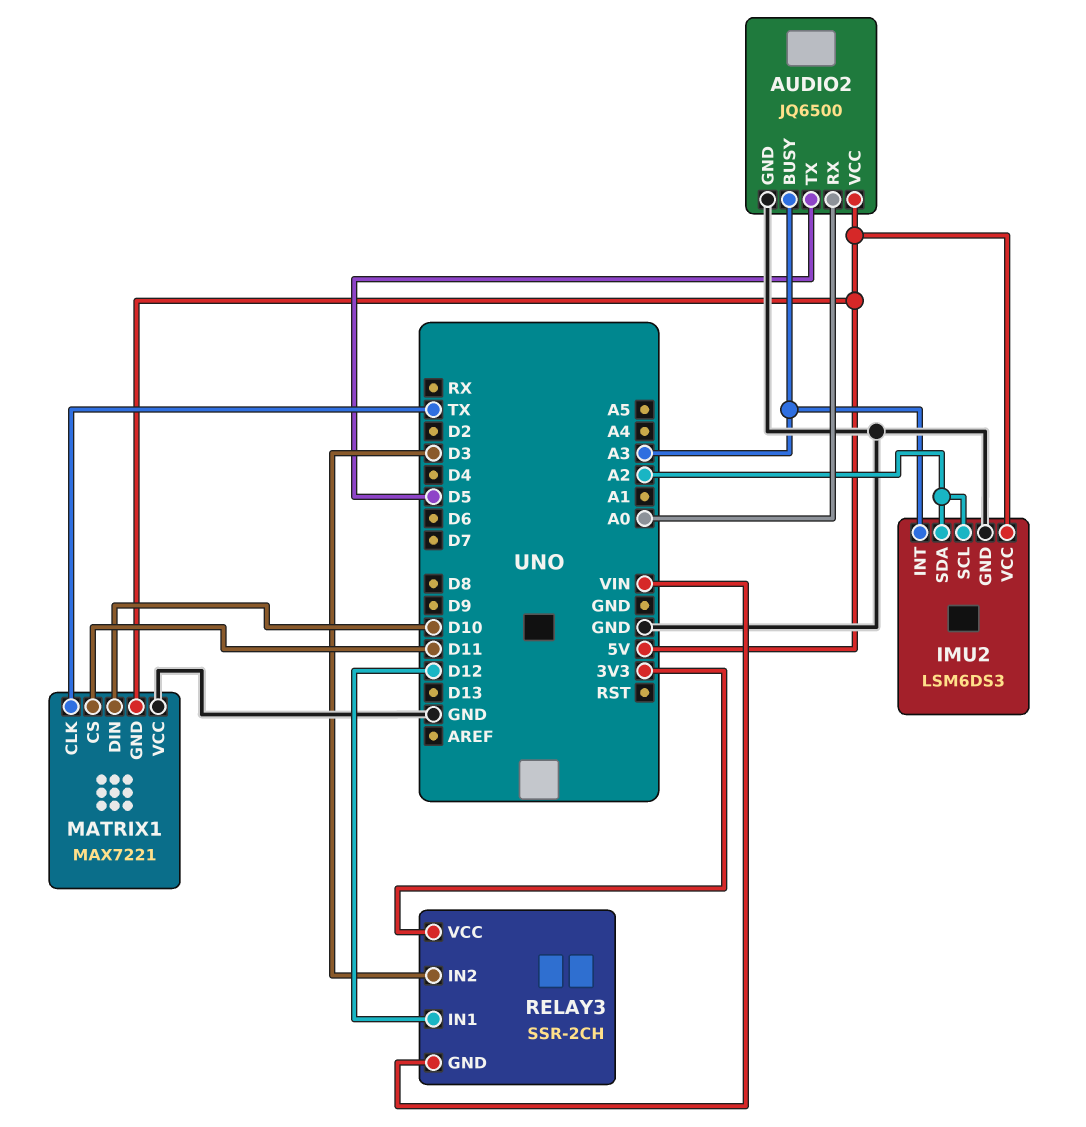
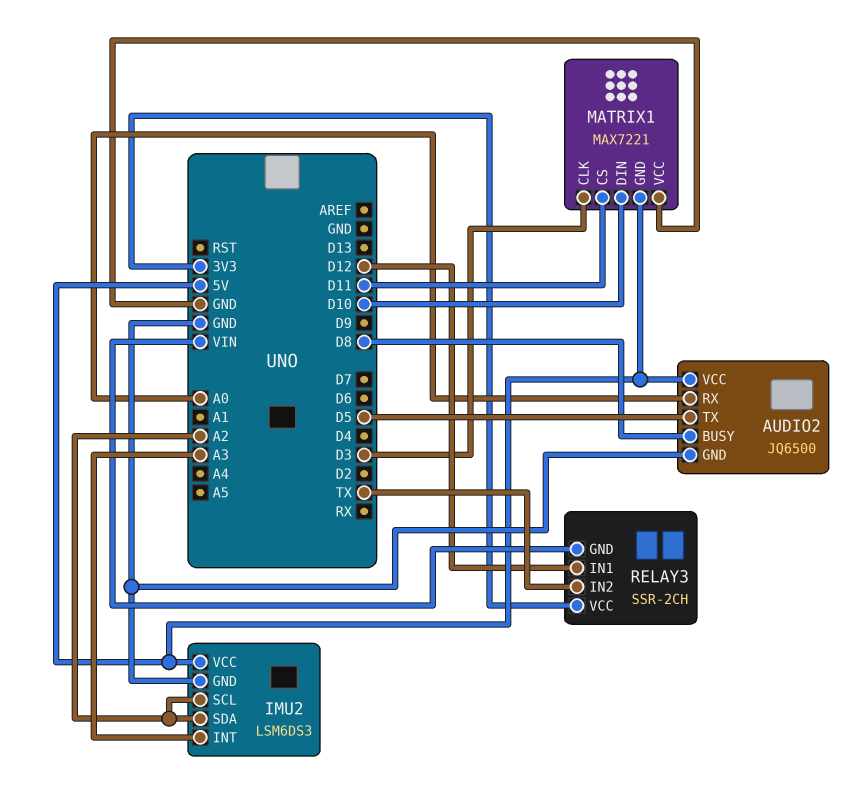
AUDIO2 pin BUSY: A3 -> D8
MATRIX1 pin CLK: TX -> D3
RELAY3 pin IN2: D3 -> TX

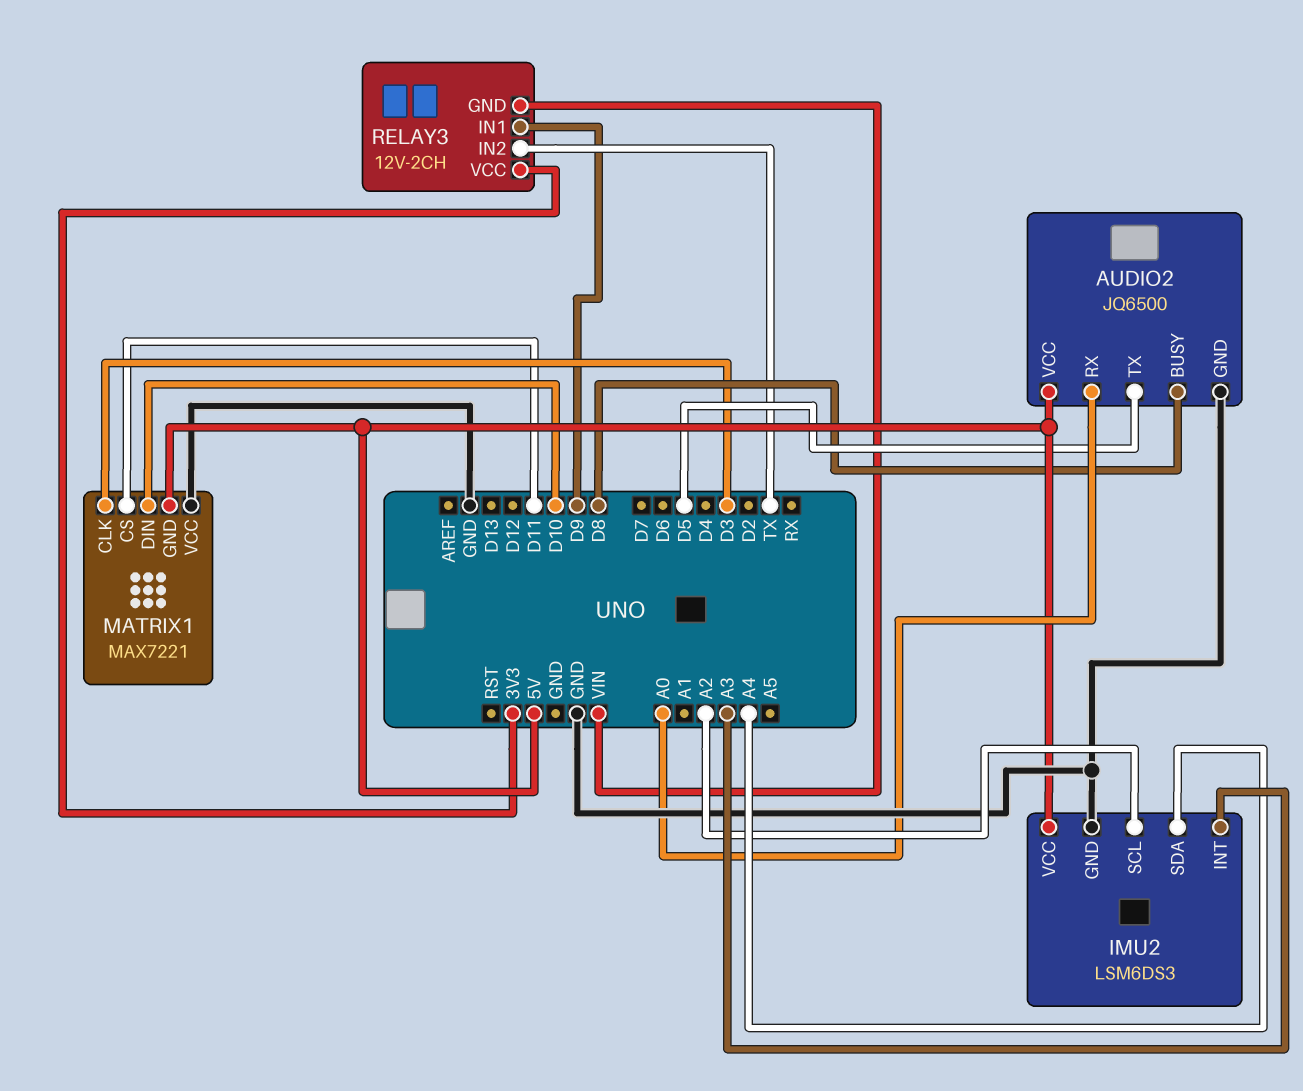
IMU2 pin SDA: A2 -> A4
RELAY3: SSR-2CH -> 12V-2CH
RELAY3 pin IN1: D12 -> D9

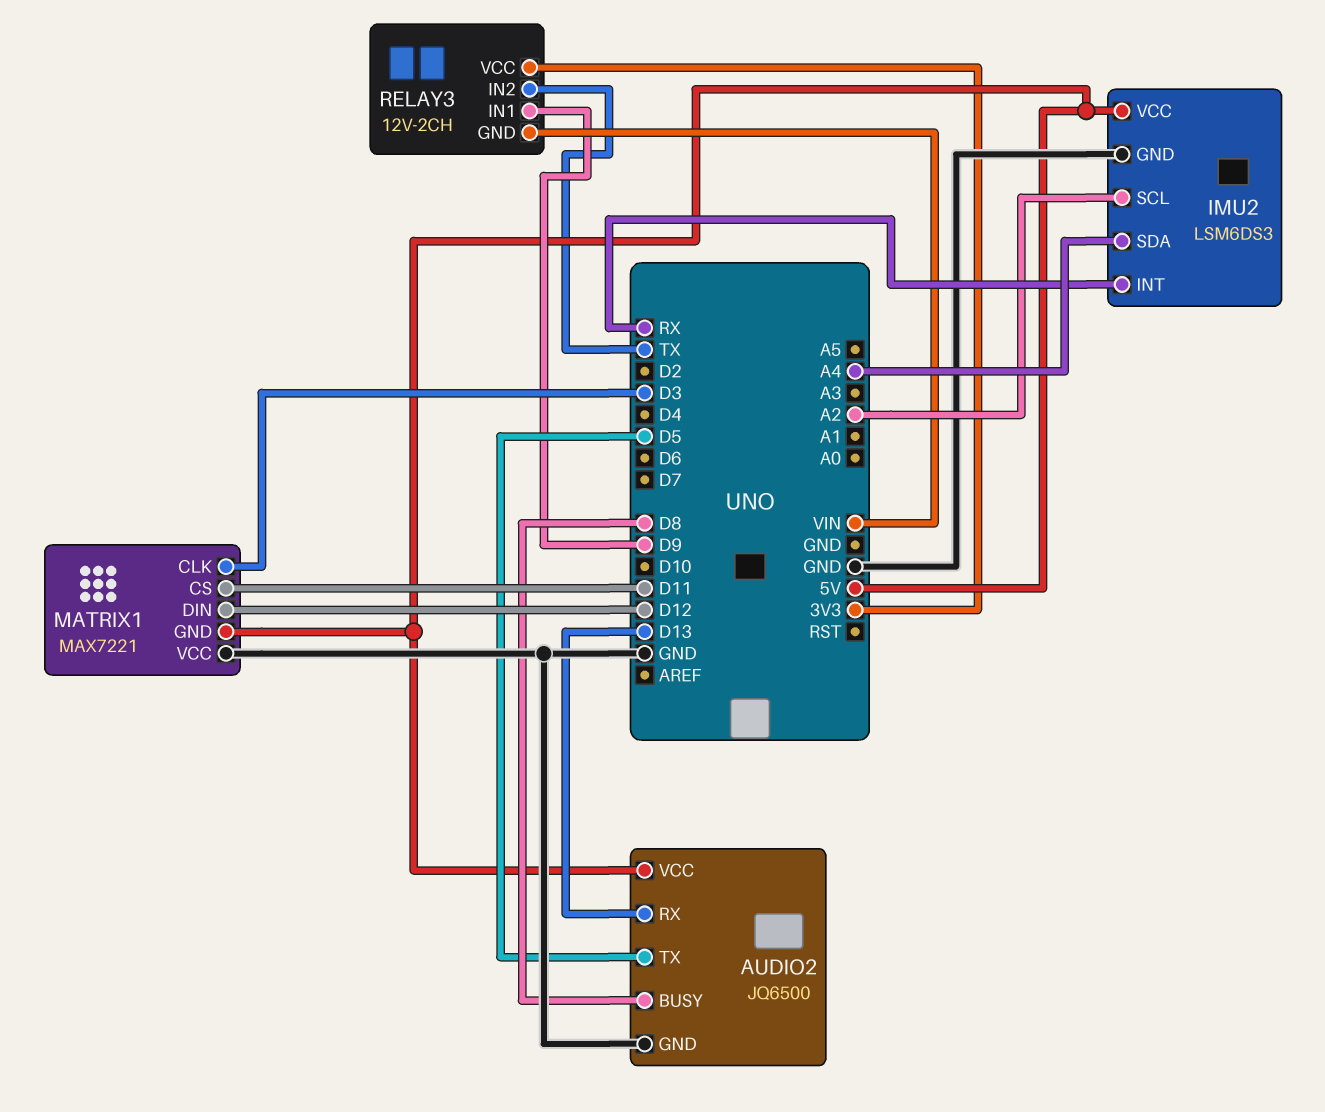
AUDIO2 pin RX: A0 -> D13
IMU2 pin INT: A3 -> RX
MATRIX1 pin DIN: D10 -> D12

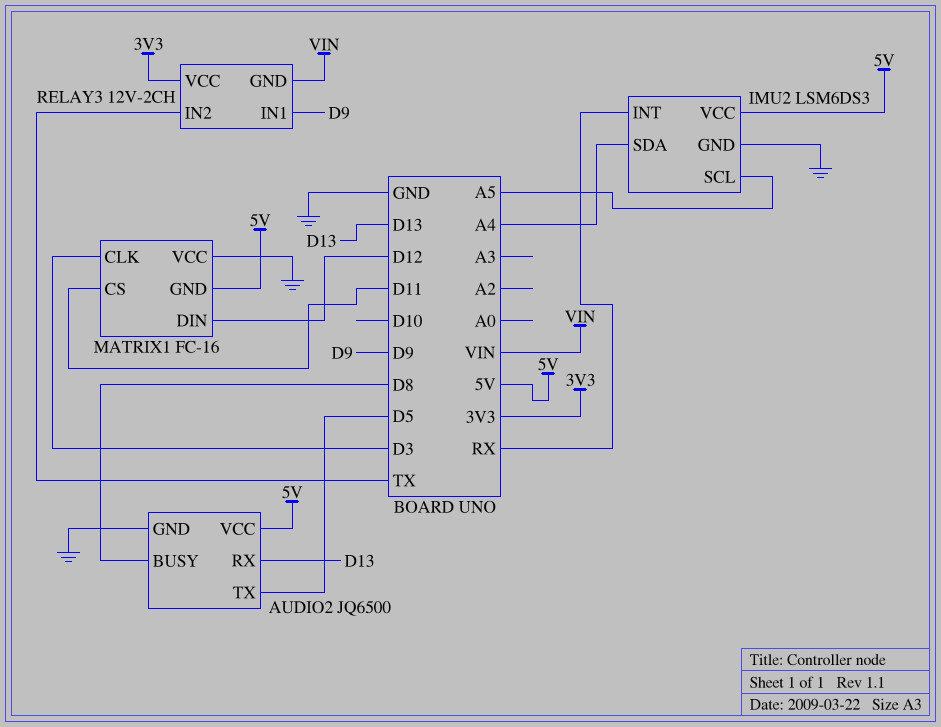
IMU2 pin SCL: A2 -> A5
MATRIX1: MAX7221 -> FC-16

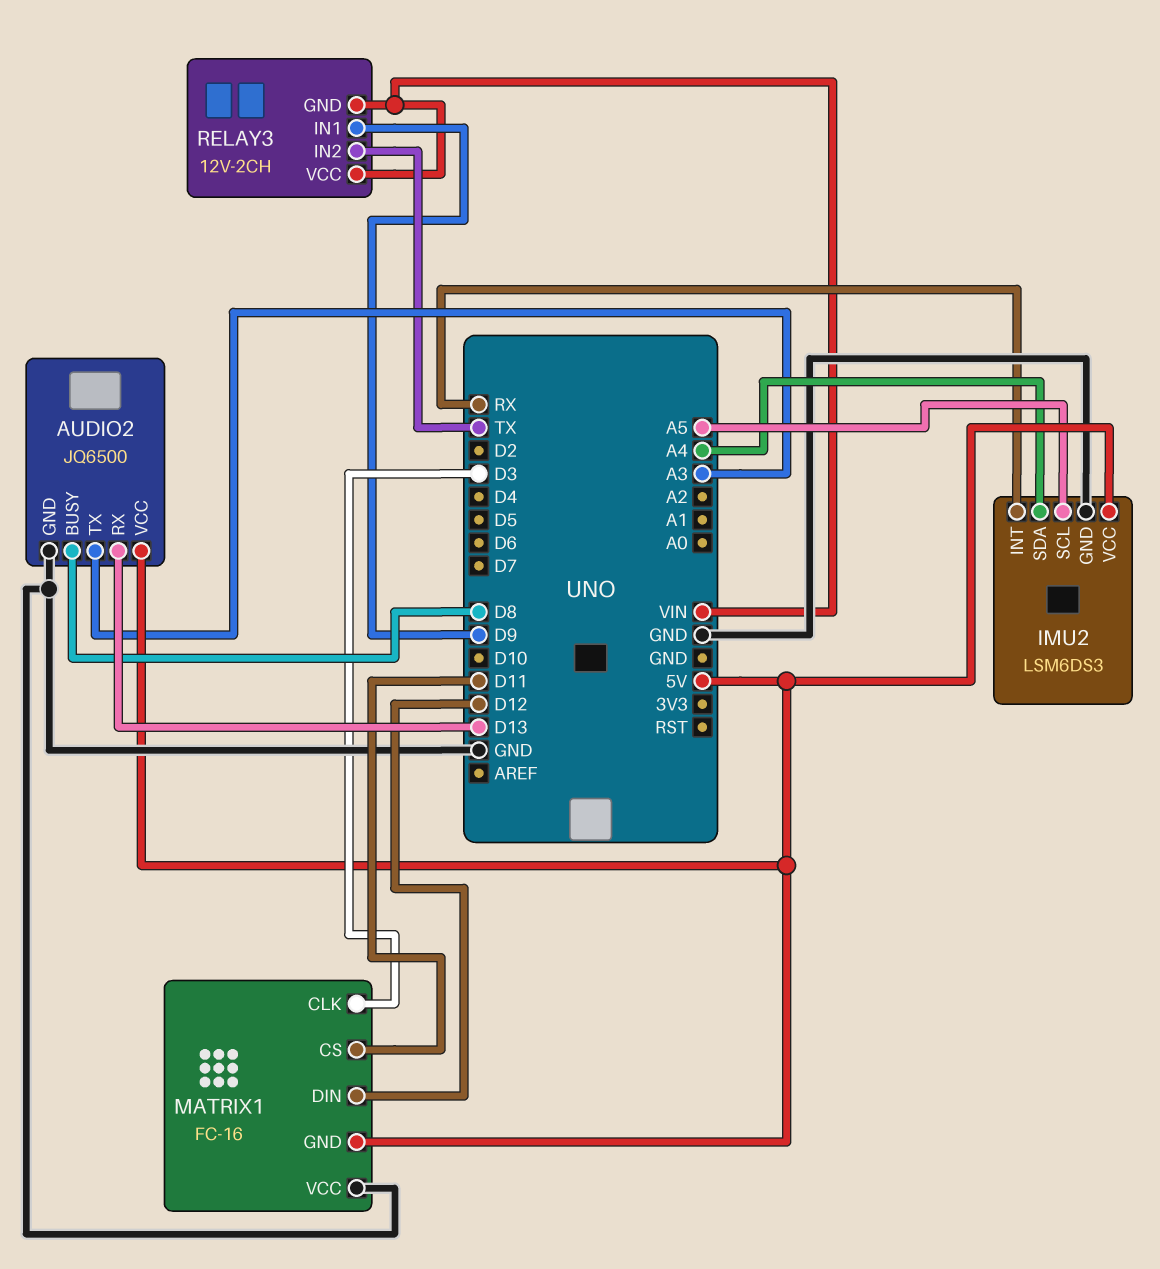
AUDIO2 pin TX: D5 -> A3
RELAY3 pin VCC: 3V3 -> VIN

